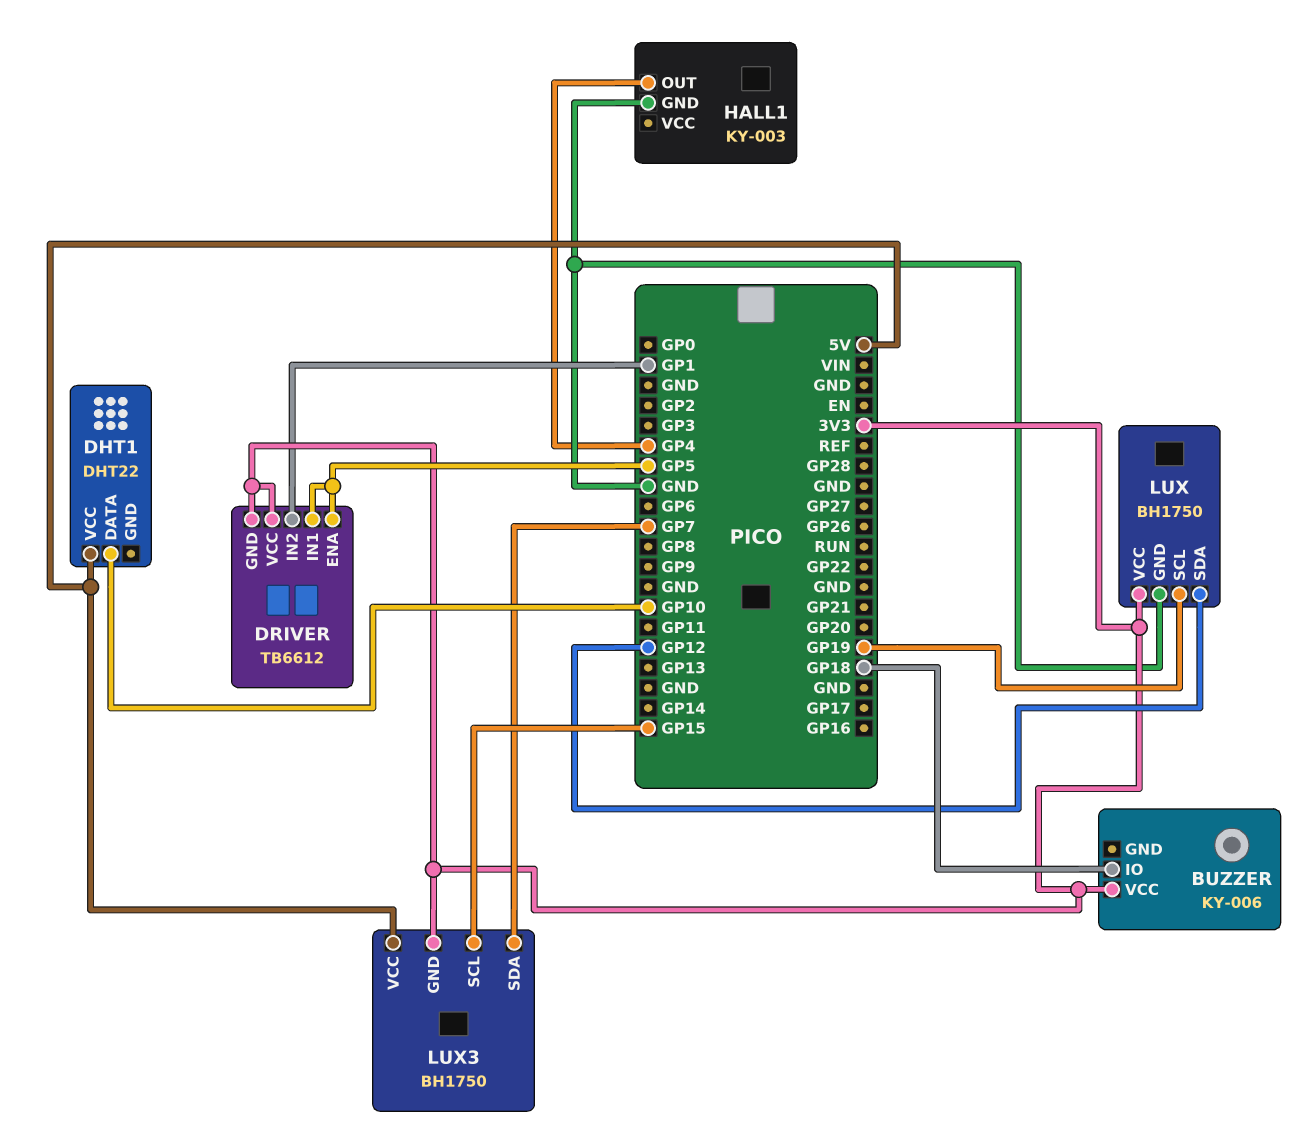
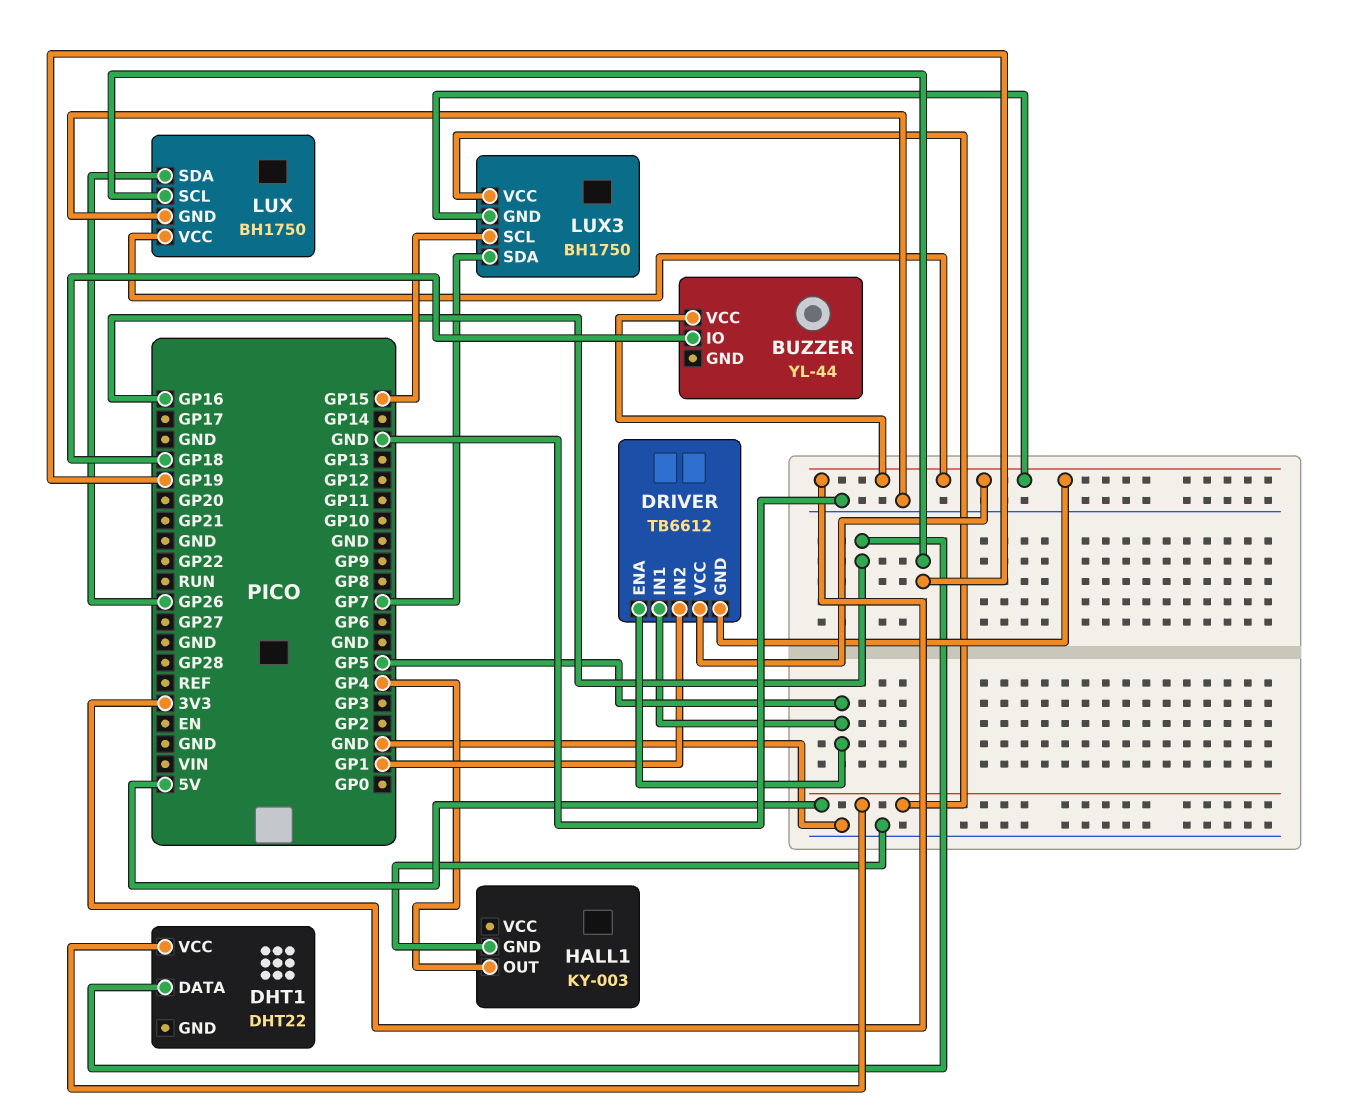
BUZZER: KY-006 -> YL-44
DHT1 pin DATA: GP10 -> GP16
LUX pin SDA: GP12 -> GP26

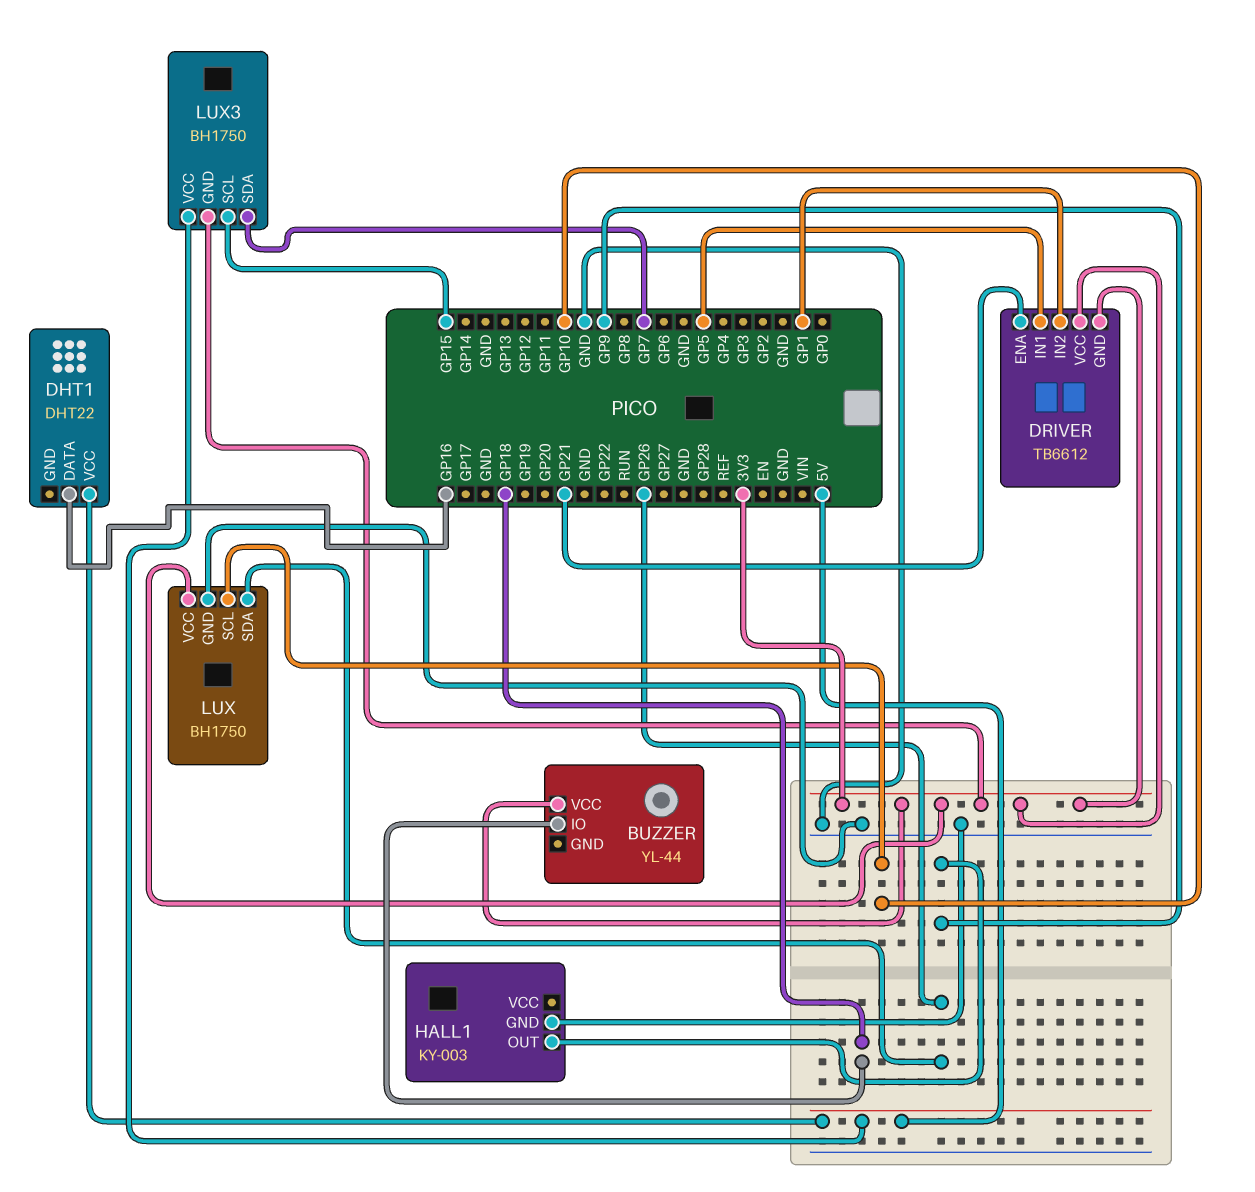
DRIVER pin ENA: GP5 -> GP21
HALL1 pin OUT: GP4 -> GP9
LUX pin SCL: GP19 -> GP10

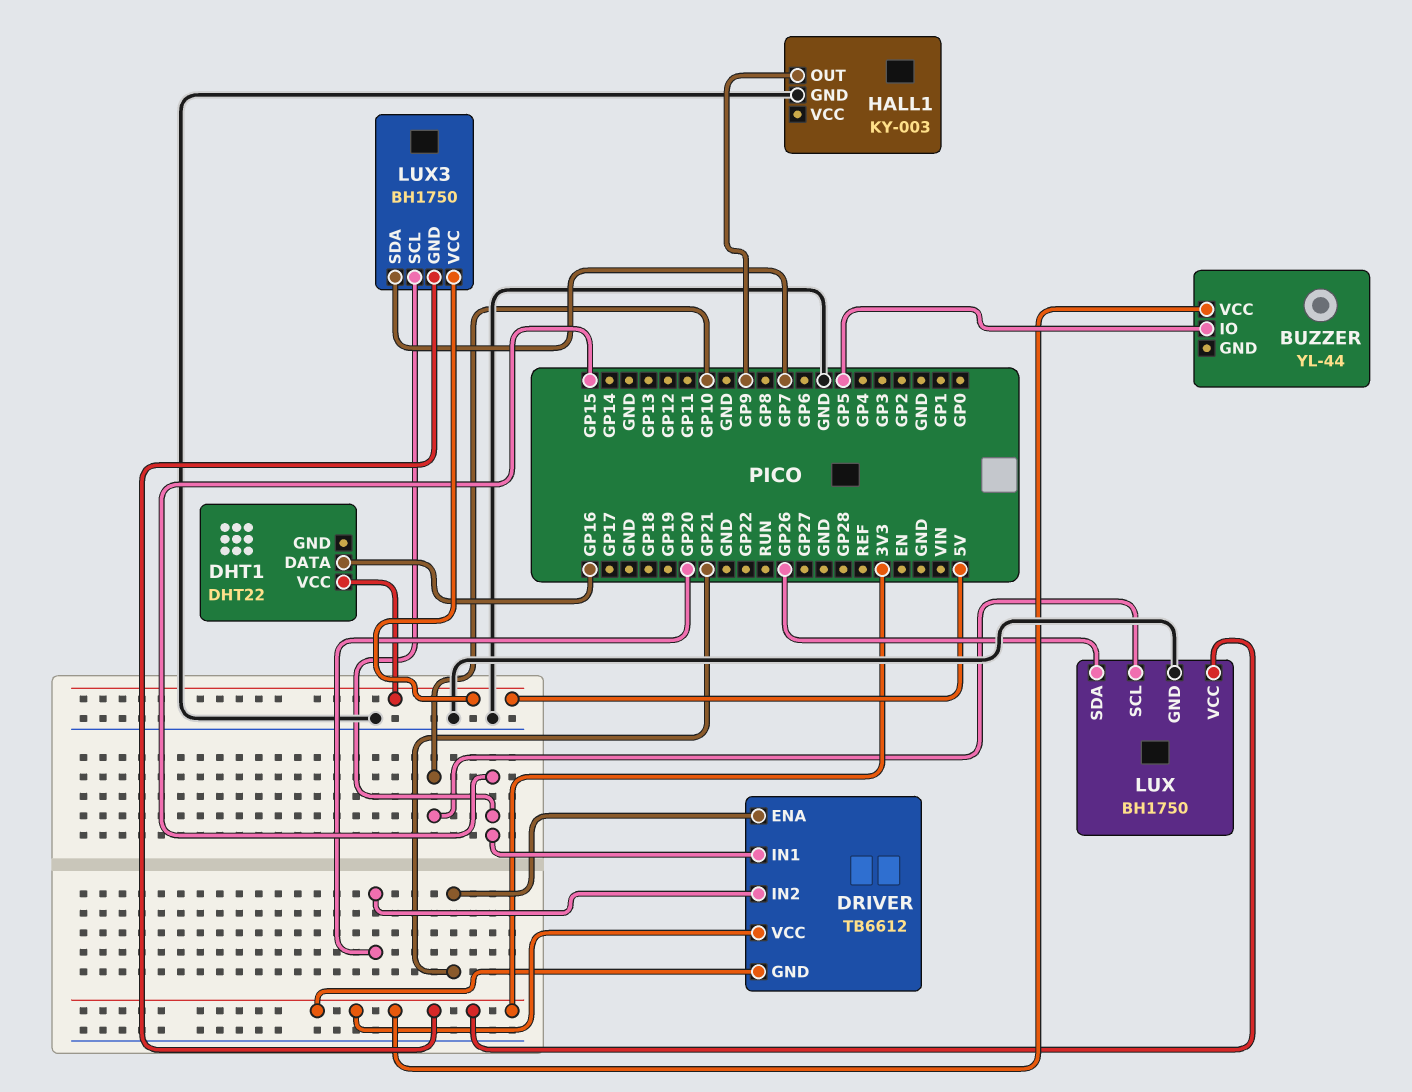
BUZZER pin IO: GP18 -> GP5
DRIVER pin IN1: GP5 -> GP15
DRIVER pin IN2: GP1 -> GP20

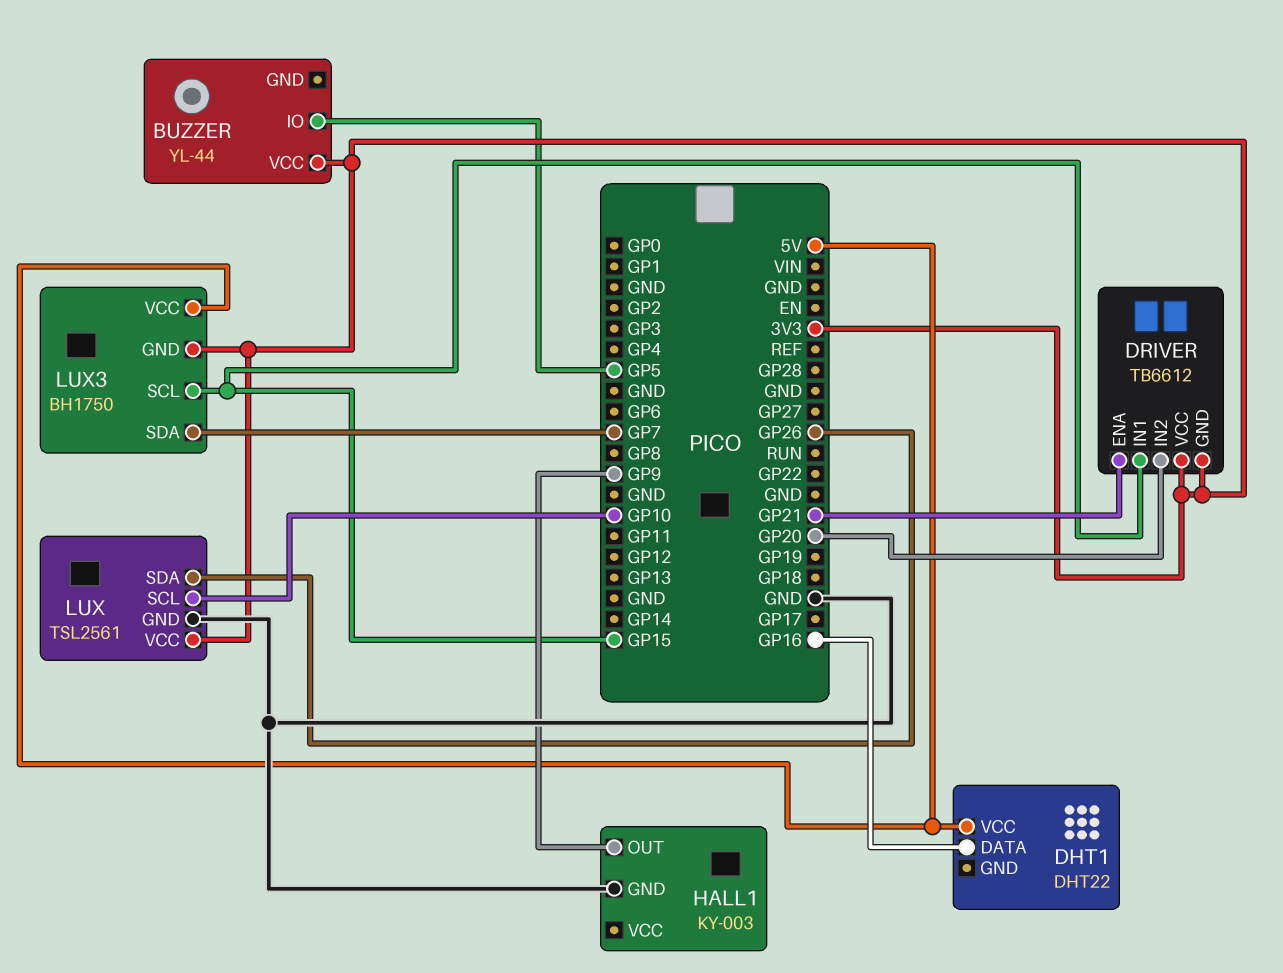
LUX: BH1750 -> TSL2561

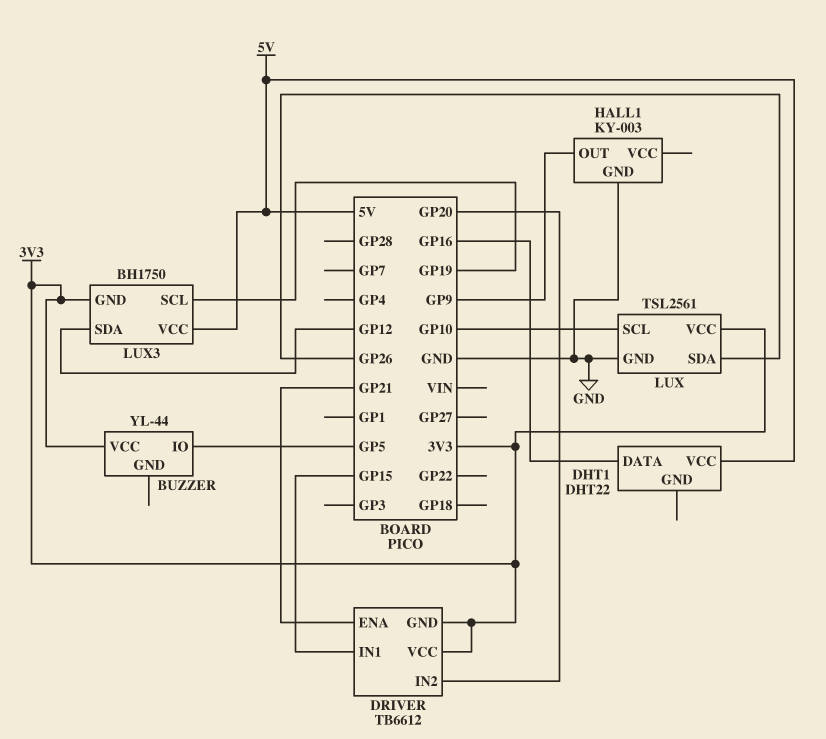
LUX3 pin SCL: GP15 -> GP19
LUX3 pin SDA: GP7 -> GP12

